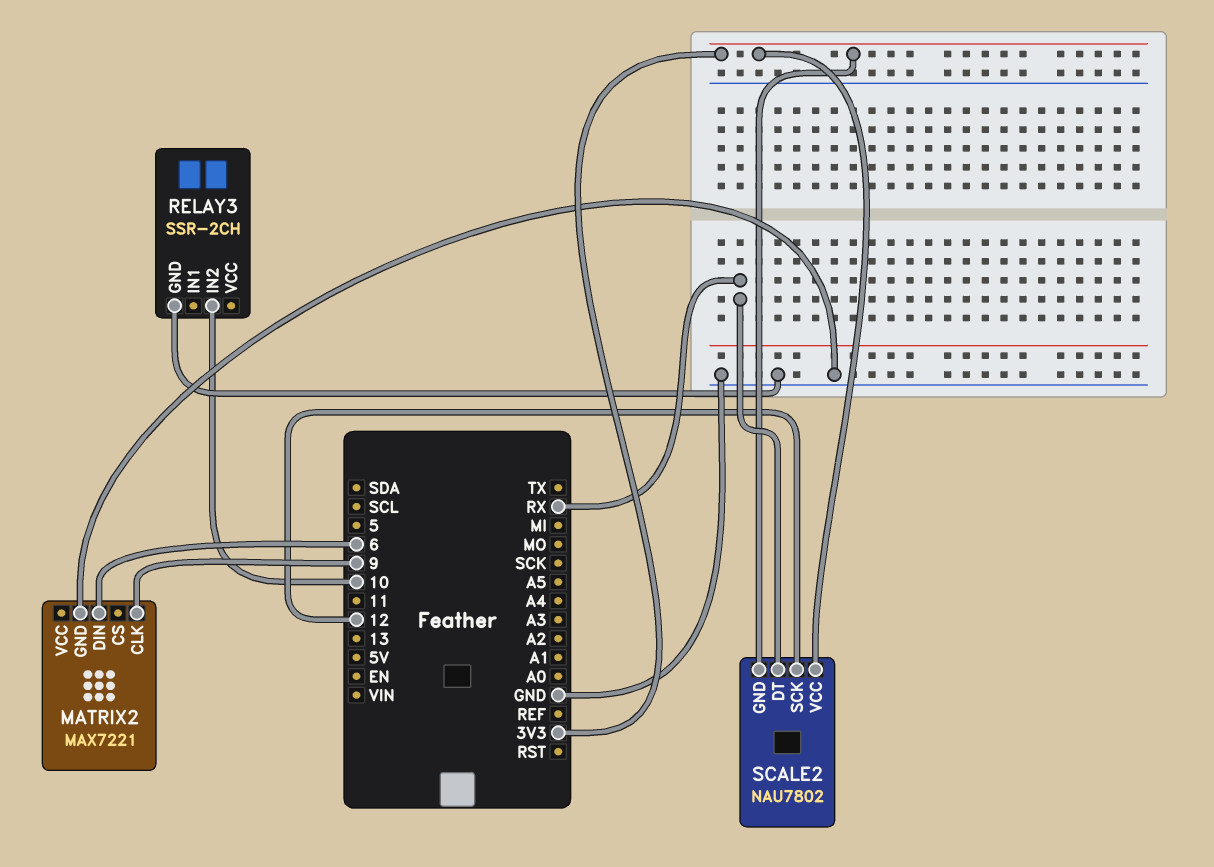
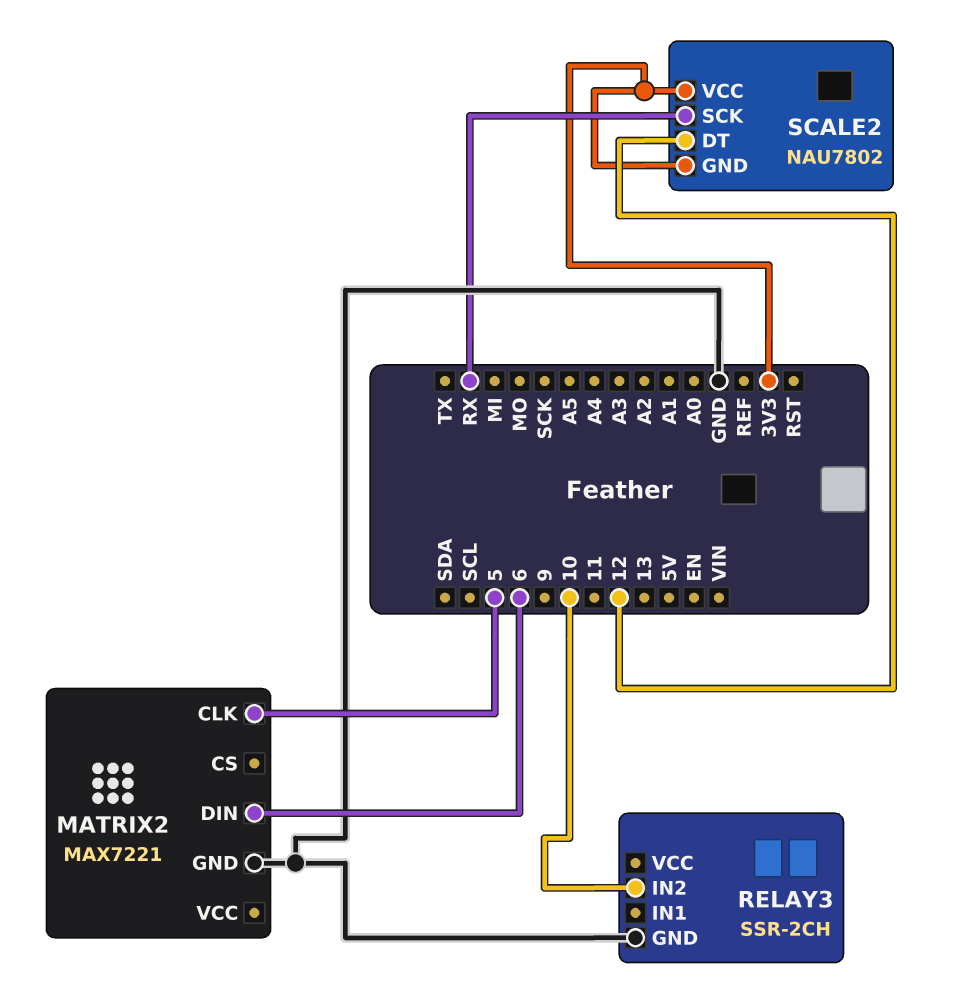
MATRIX2 pin CLK: 9 -> 5
SCALE2 pin DT: RX -> 12
SCALE2 pin SCK: 12 -> RX

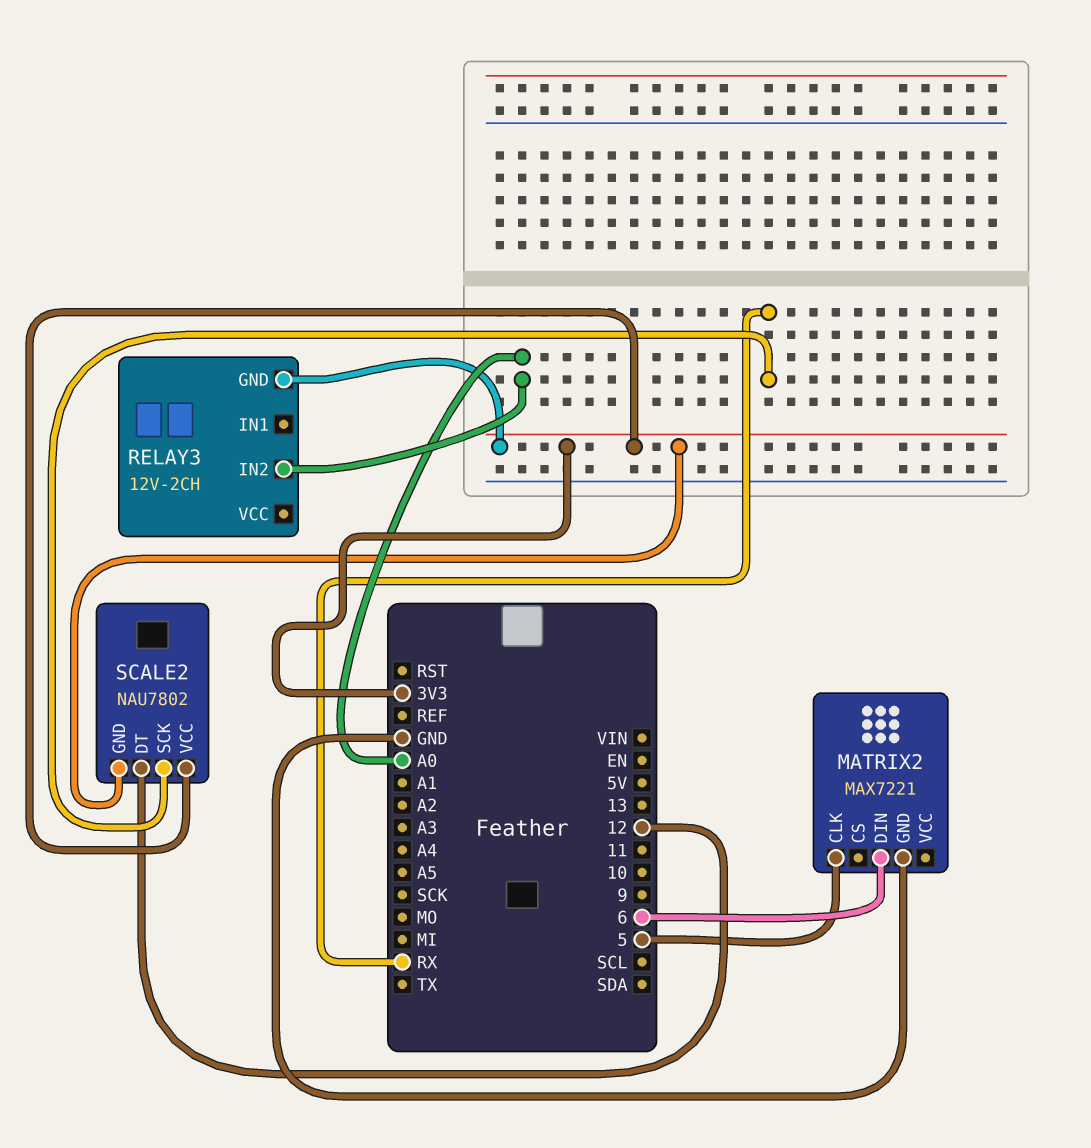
RELAY3: SSR-2CH -> 12V-2CH
RELAY3 pin GND: GND -> 3V3
RELAY3 pin IN2: 10 -> A0

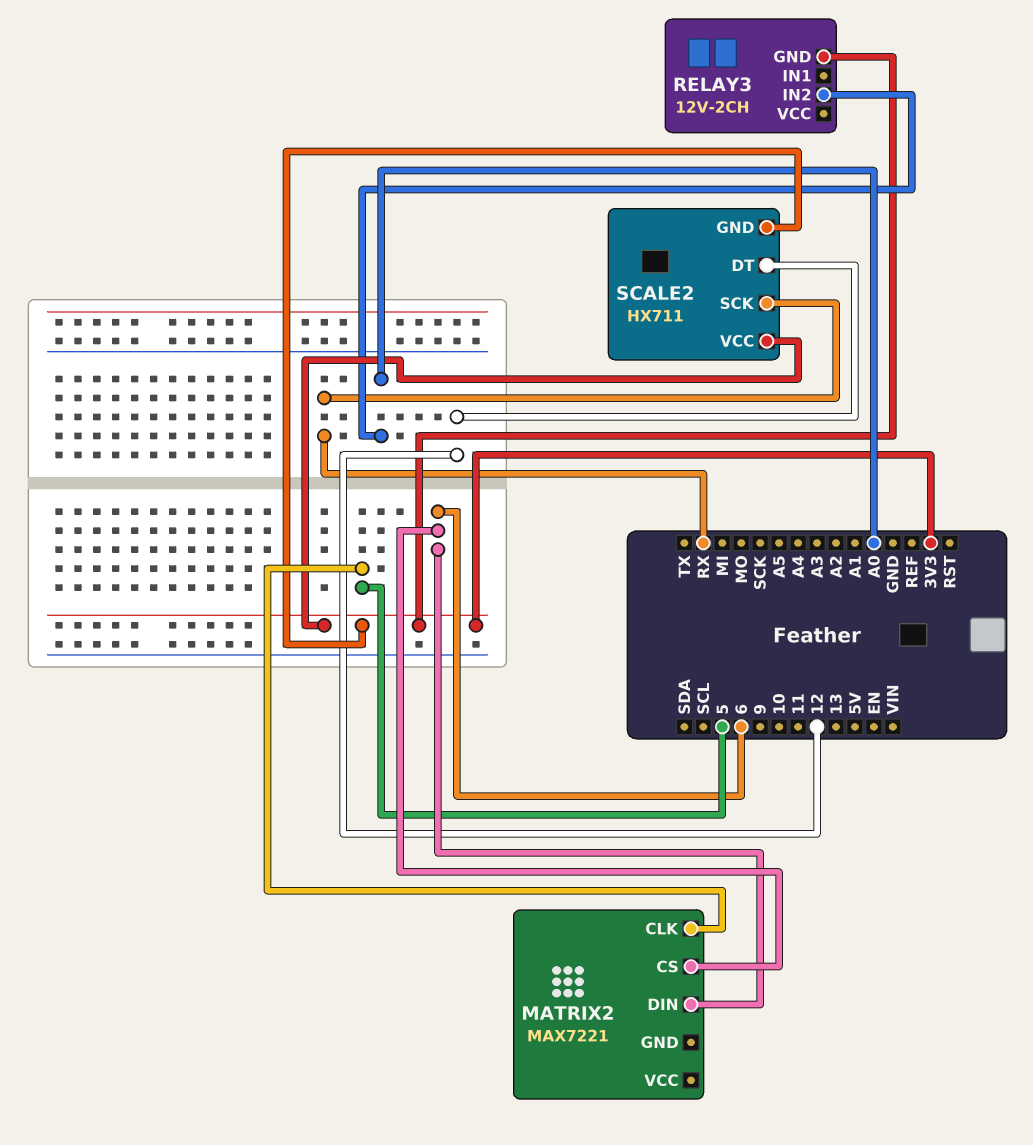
MATRIX2 pin CS: none -> 6
MATRIX2 pin GND: GND -> none
SCALE2: NAU7802 -> HX711

